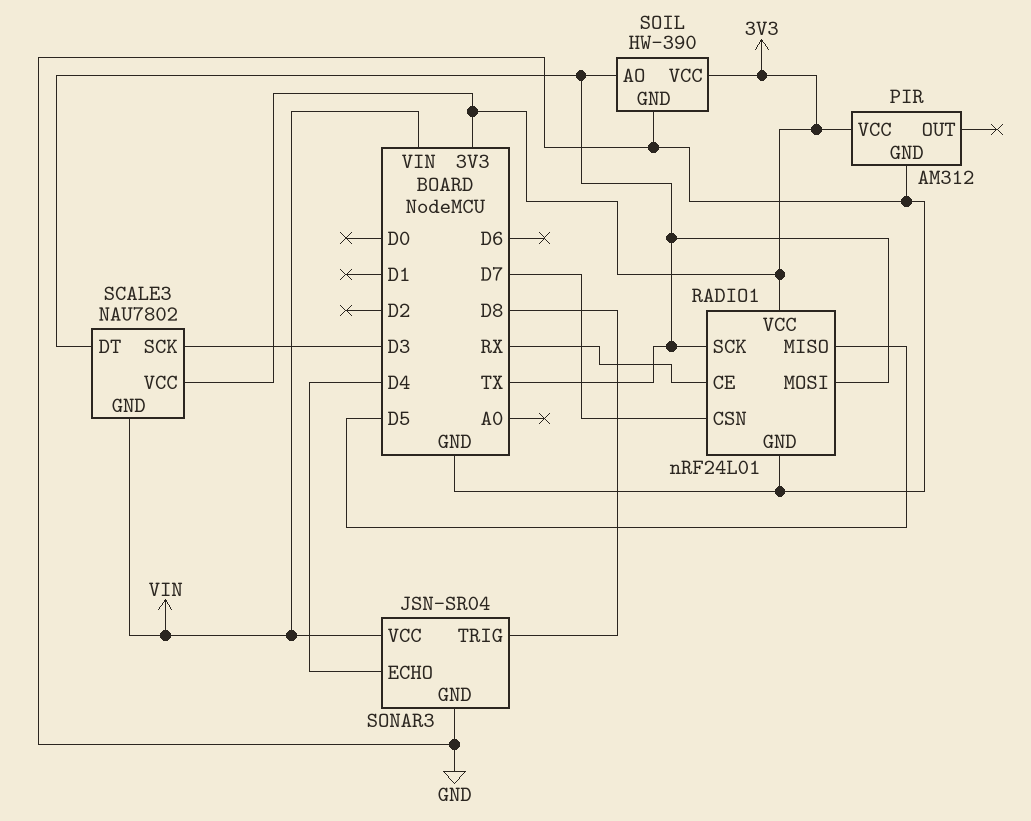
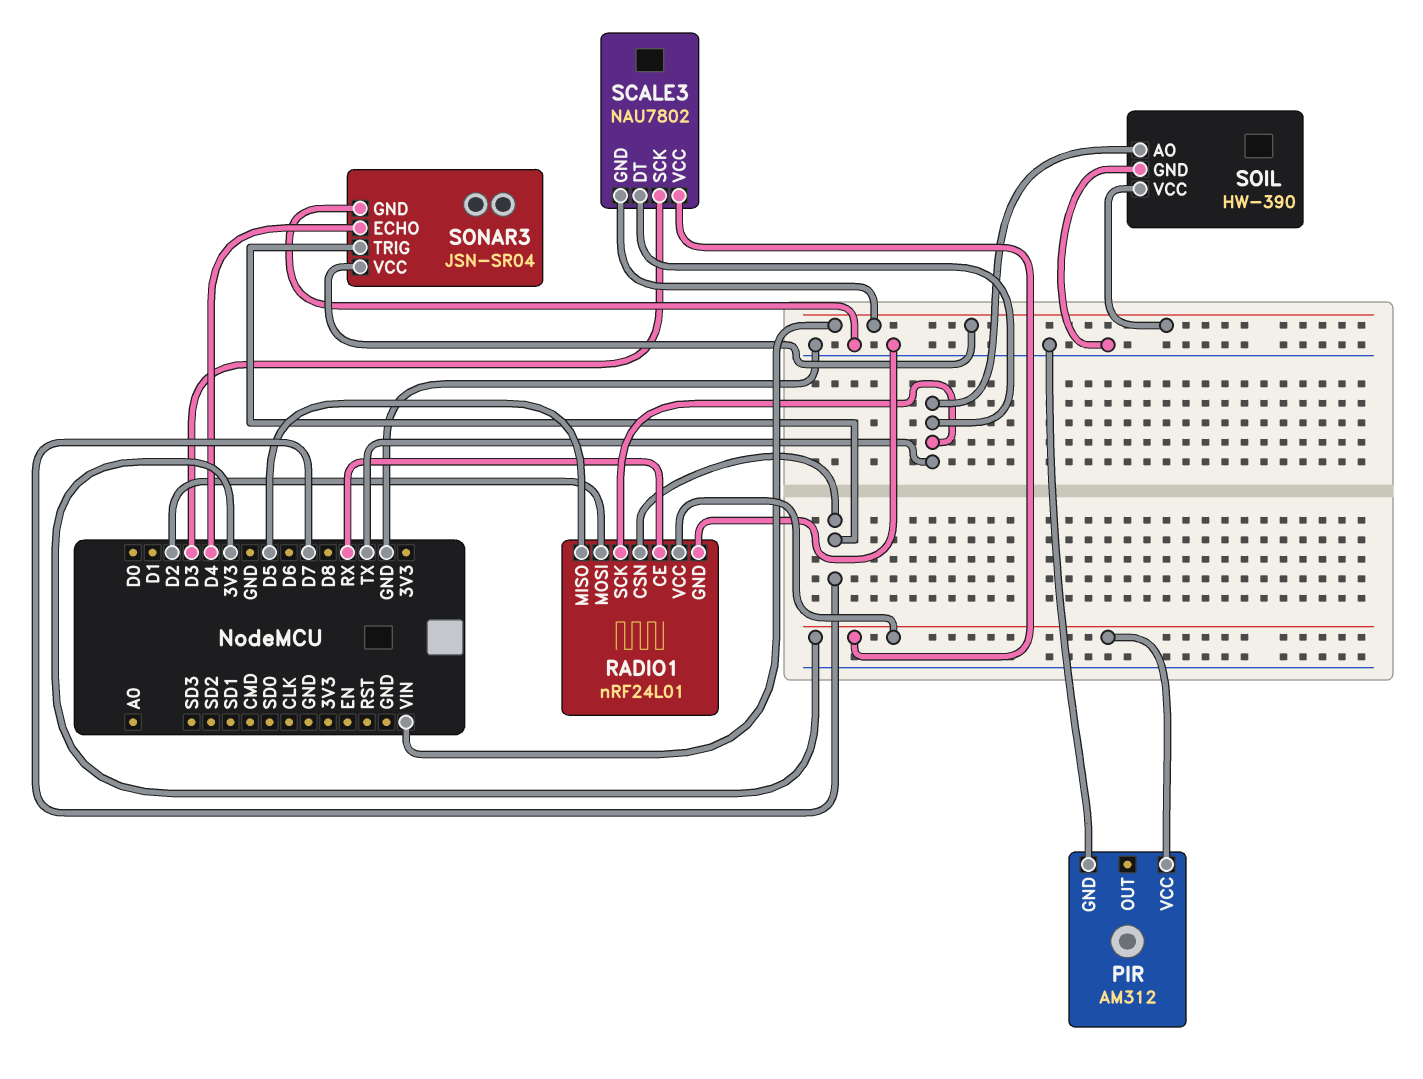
RADIO1 pin MOSI: TX -> D2
SOIL pin VCC: 3V3 -> VIN
SONAR3 pin TRIG: D8 -> D7

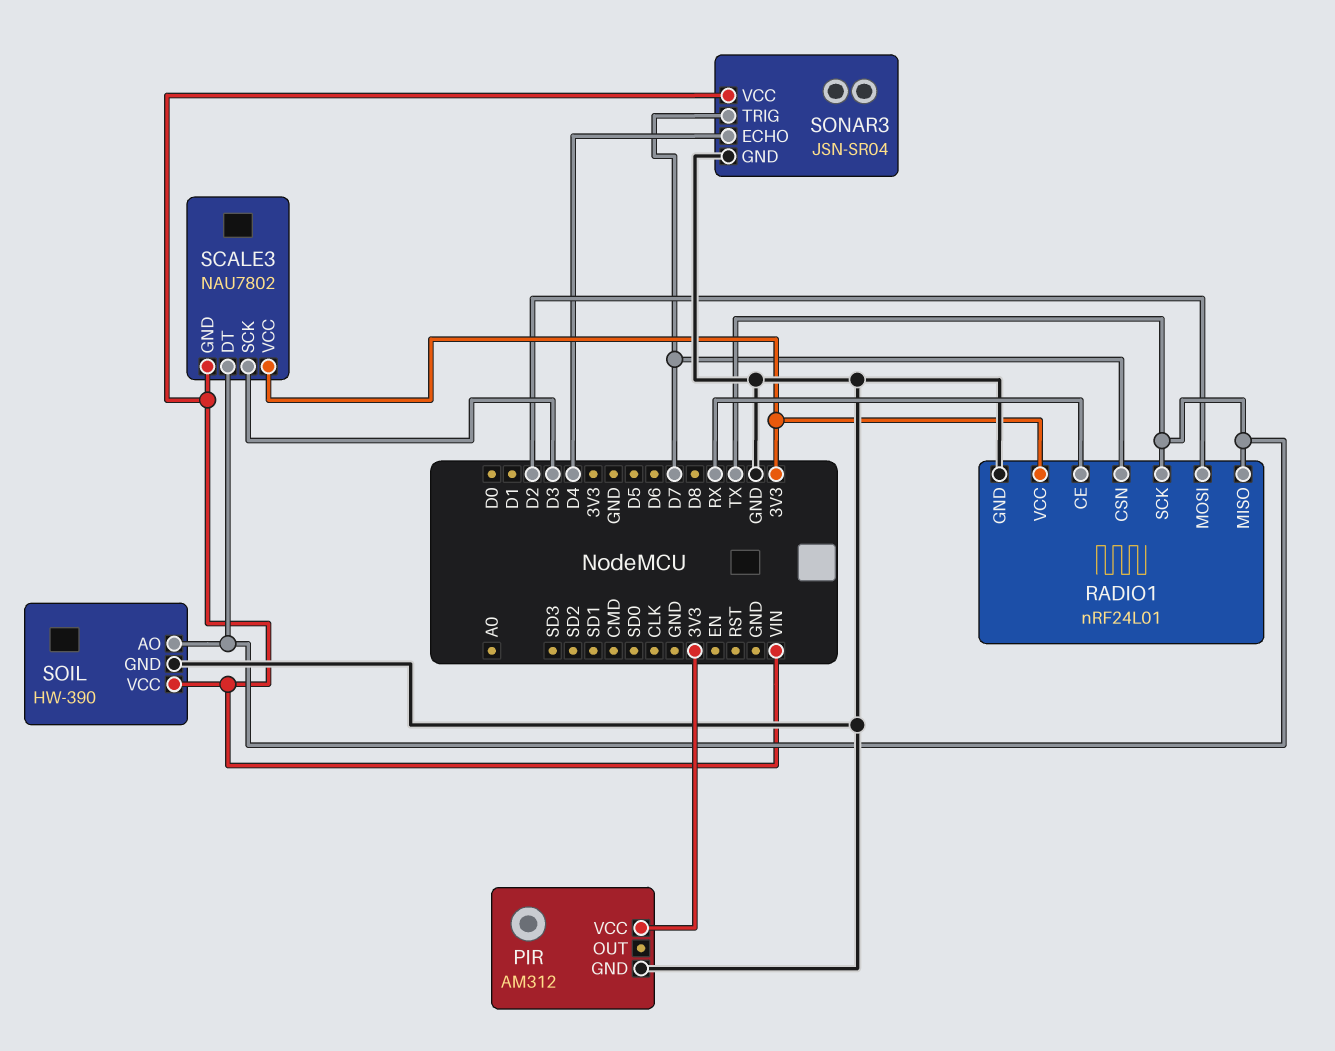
RADIO1 pin MISO: D5 -> TX

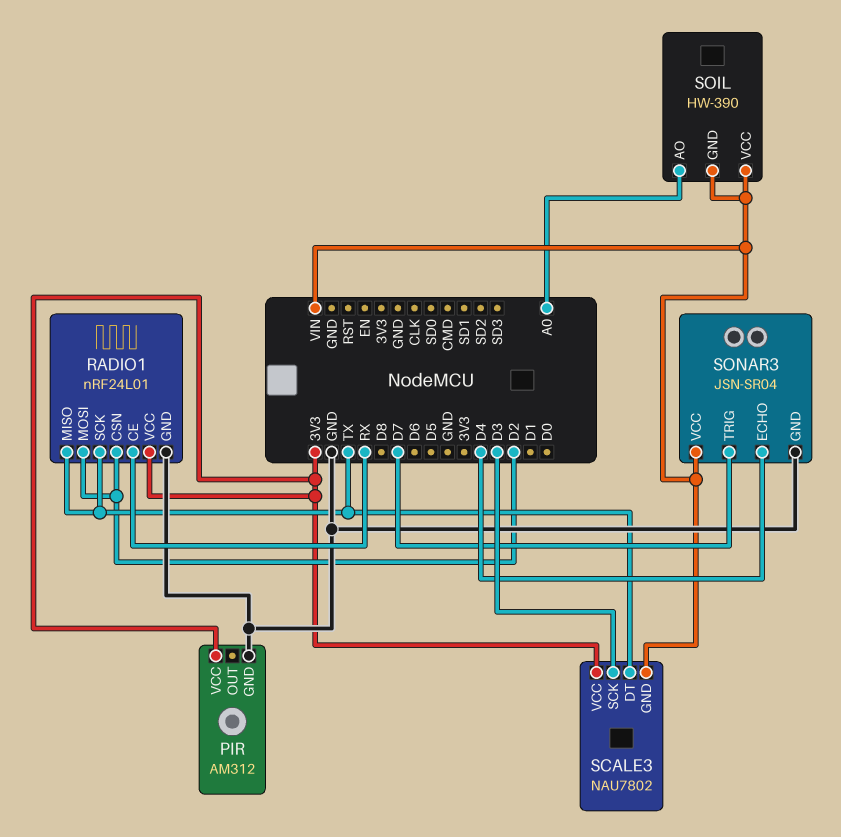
RADIO1 pin CSN: D7 -> D2
SOIL pin AO: TX -> A0
SOIL pin GND: GND -> VIN

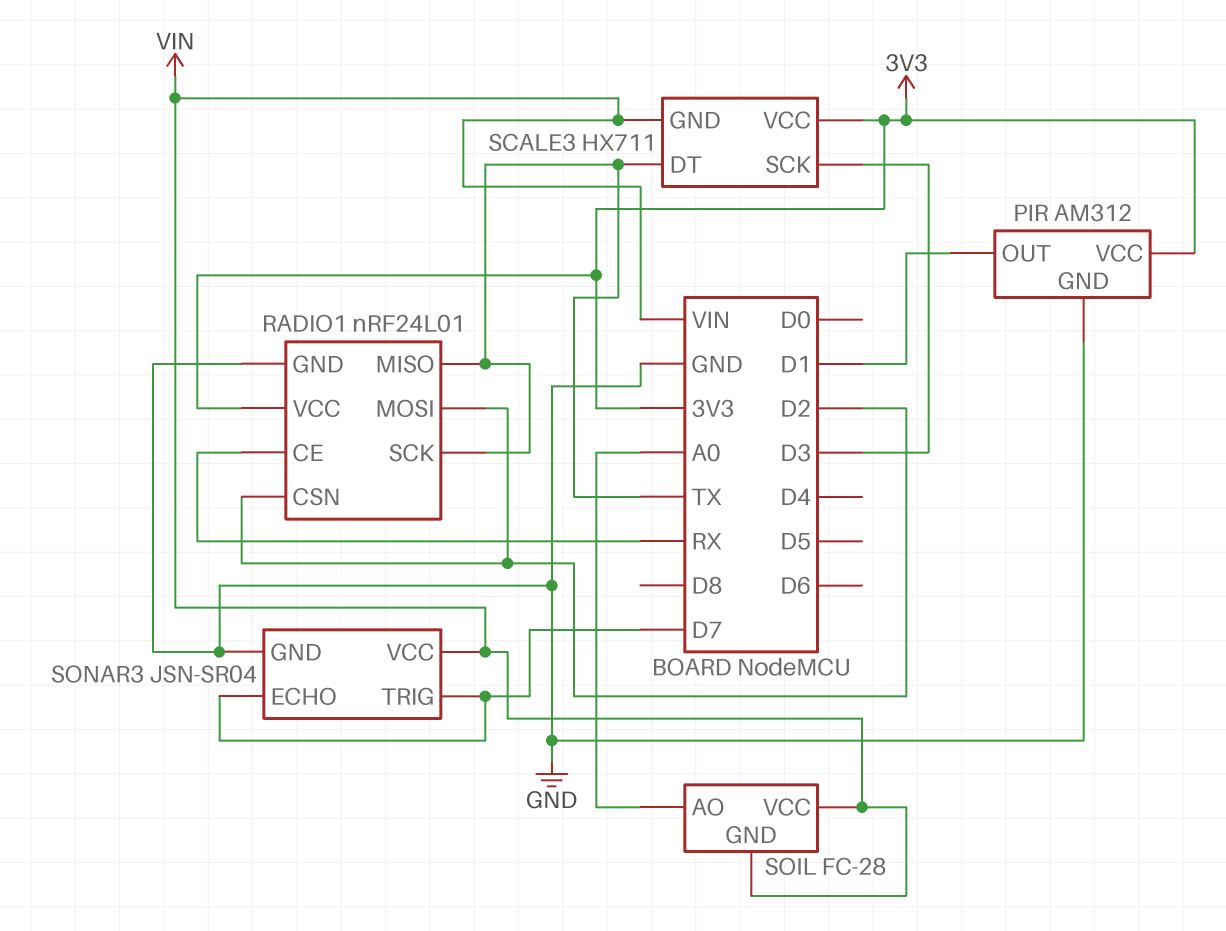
PIR pin OUT: none -> D1
SCALE3: NAU7802 -> HX711
SOIL: HW-390 -> FC-28
SONAR3 pin ECHO: D4 -> D7

